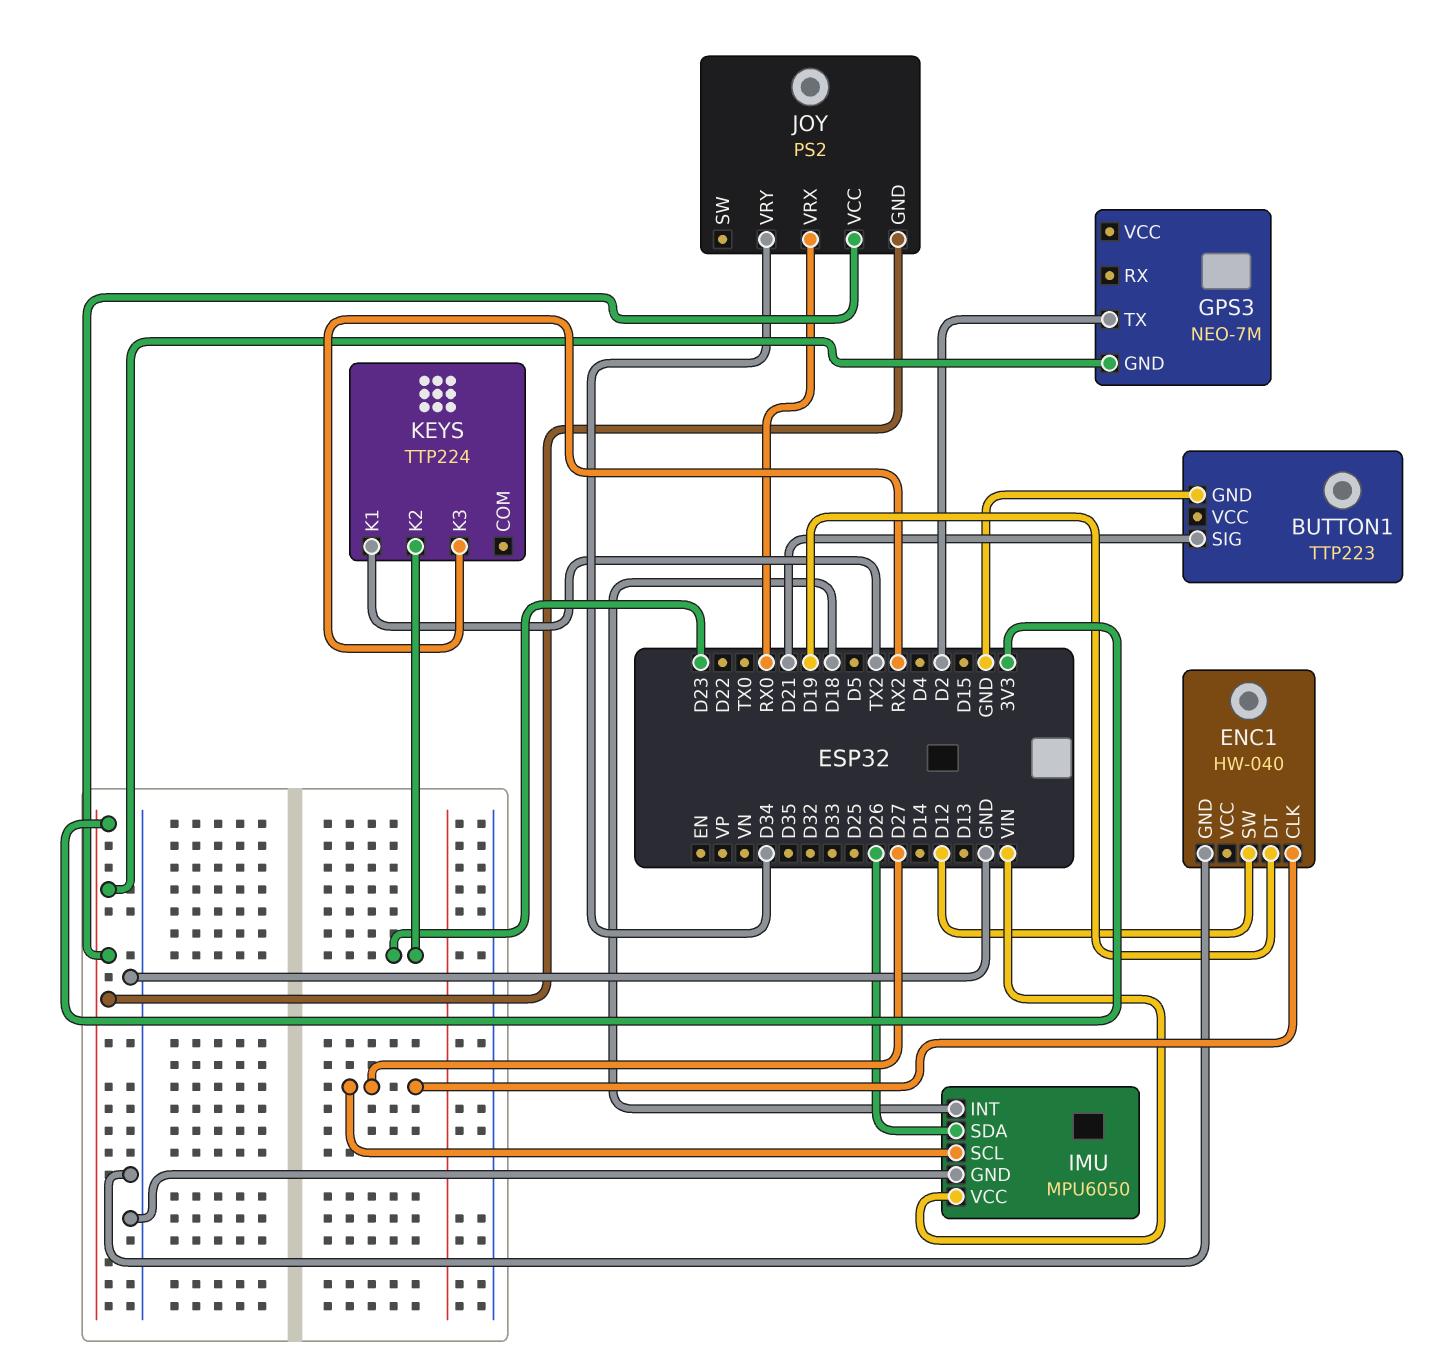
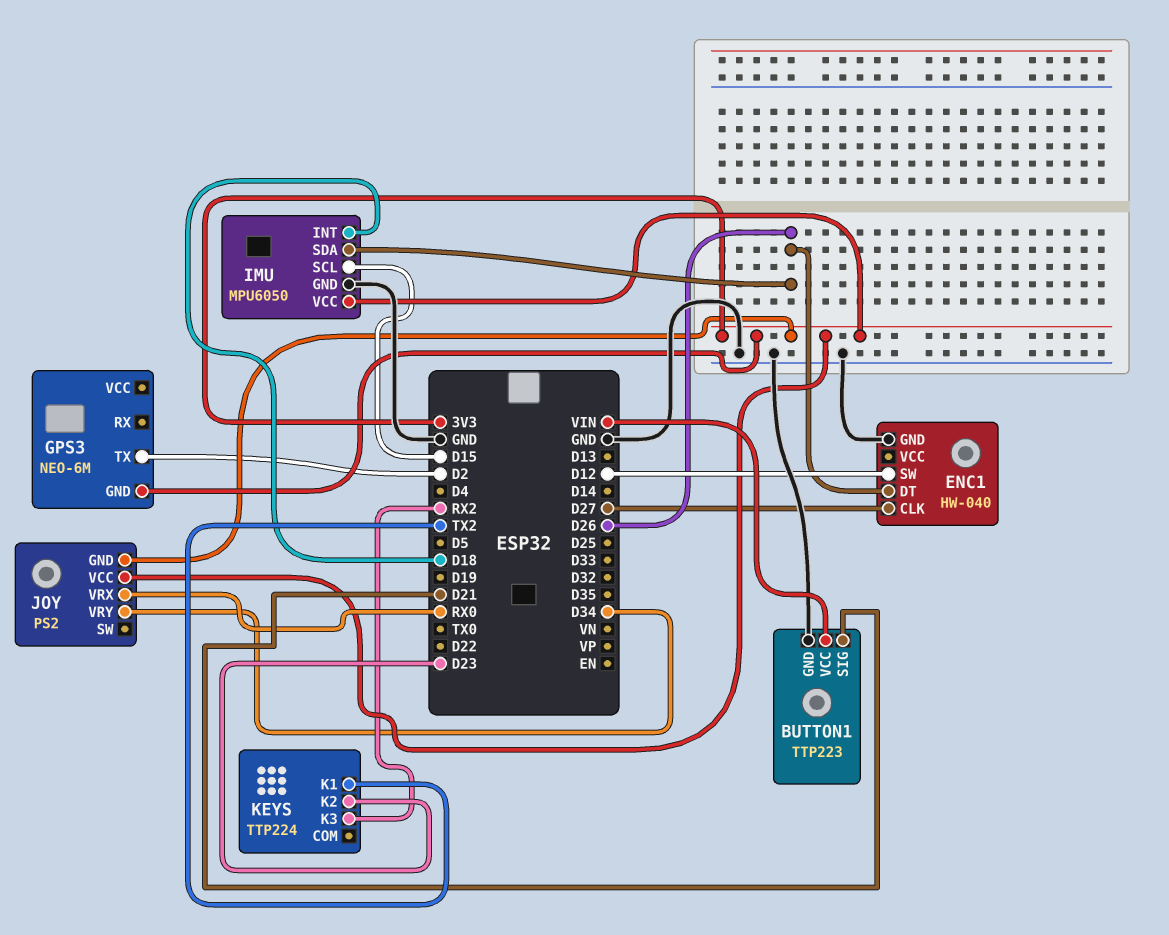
BUTTON1 pin VCC: none -> VIN
ENC1 pin DT: D19 -> D26
GPS3: NEO-7M -> NEO-6M
IMU pin SCL: D27 -> D15
IMU pin VCC: VIN -> 3V3

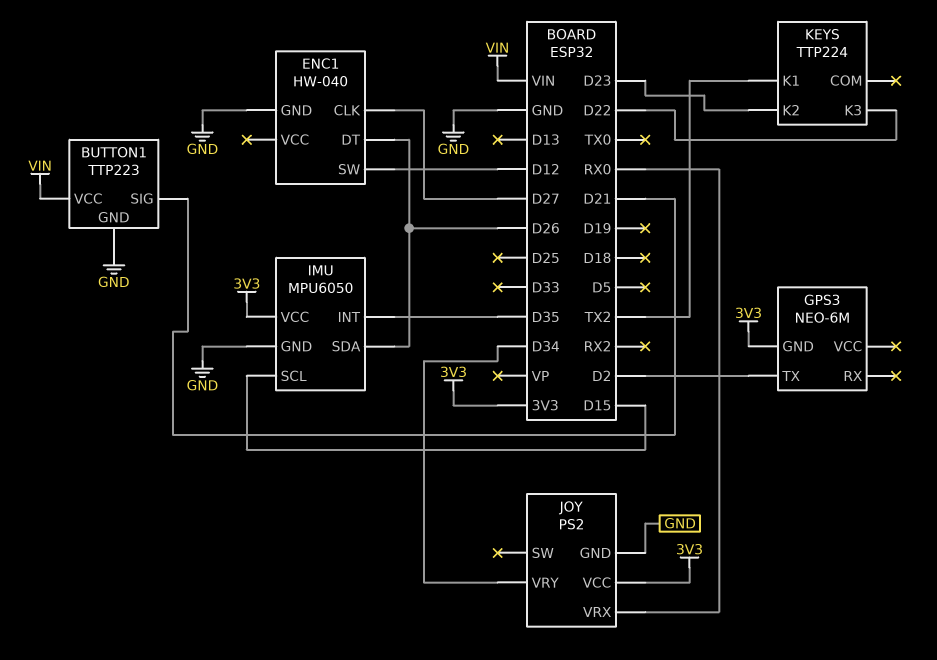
IMU pin INT: D18 -> D35
JOY pin GND: 3V3 -> GND
KEYS pin K3: RX2 -> D22

